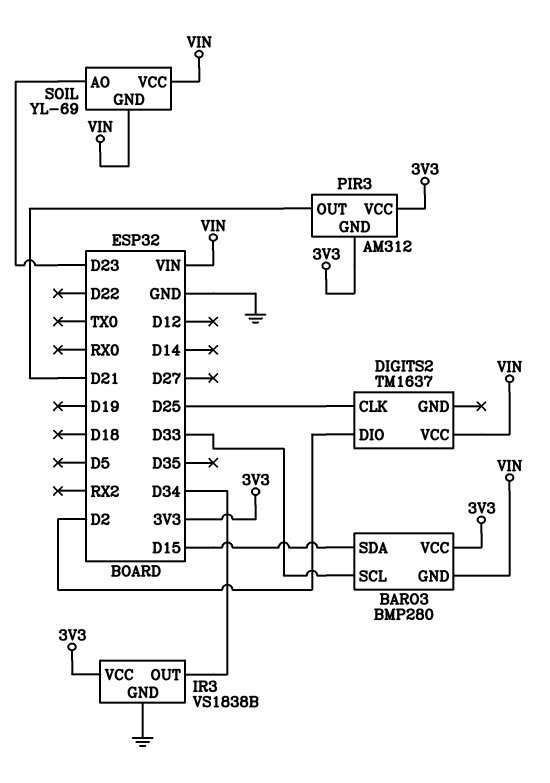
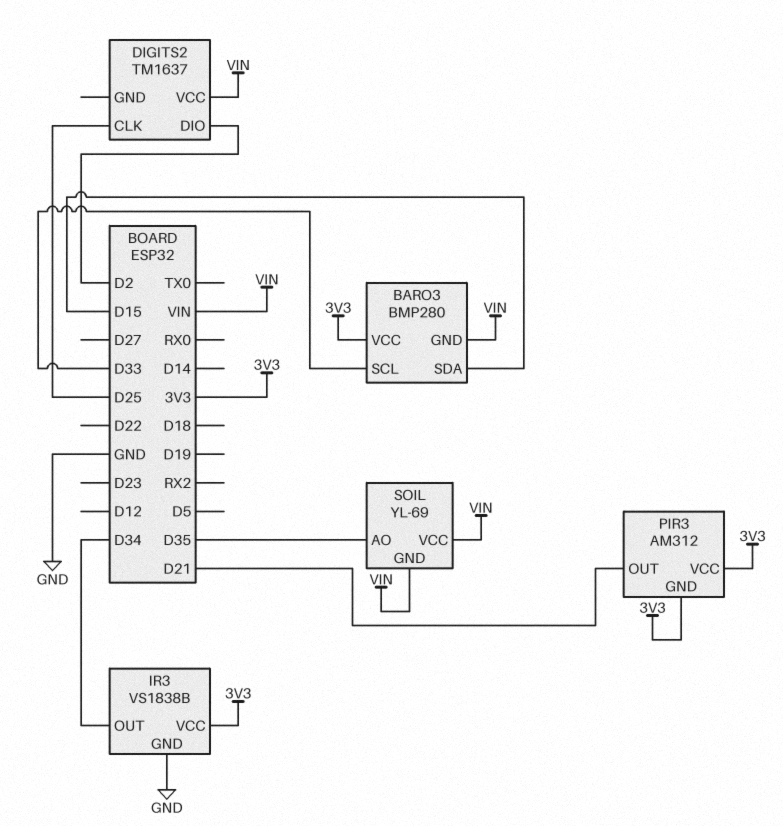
SOIL pin AO: D23 -> D35

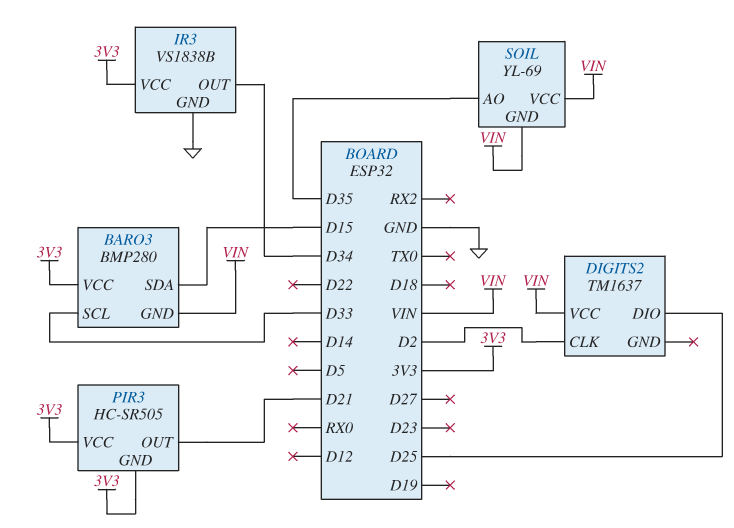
DIGITS2 pin CLK: D25 -> D2
DIGITS2 pin DIO: D2 -> D25
PIR3: AM312 -> HC-SR505

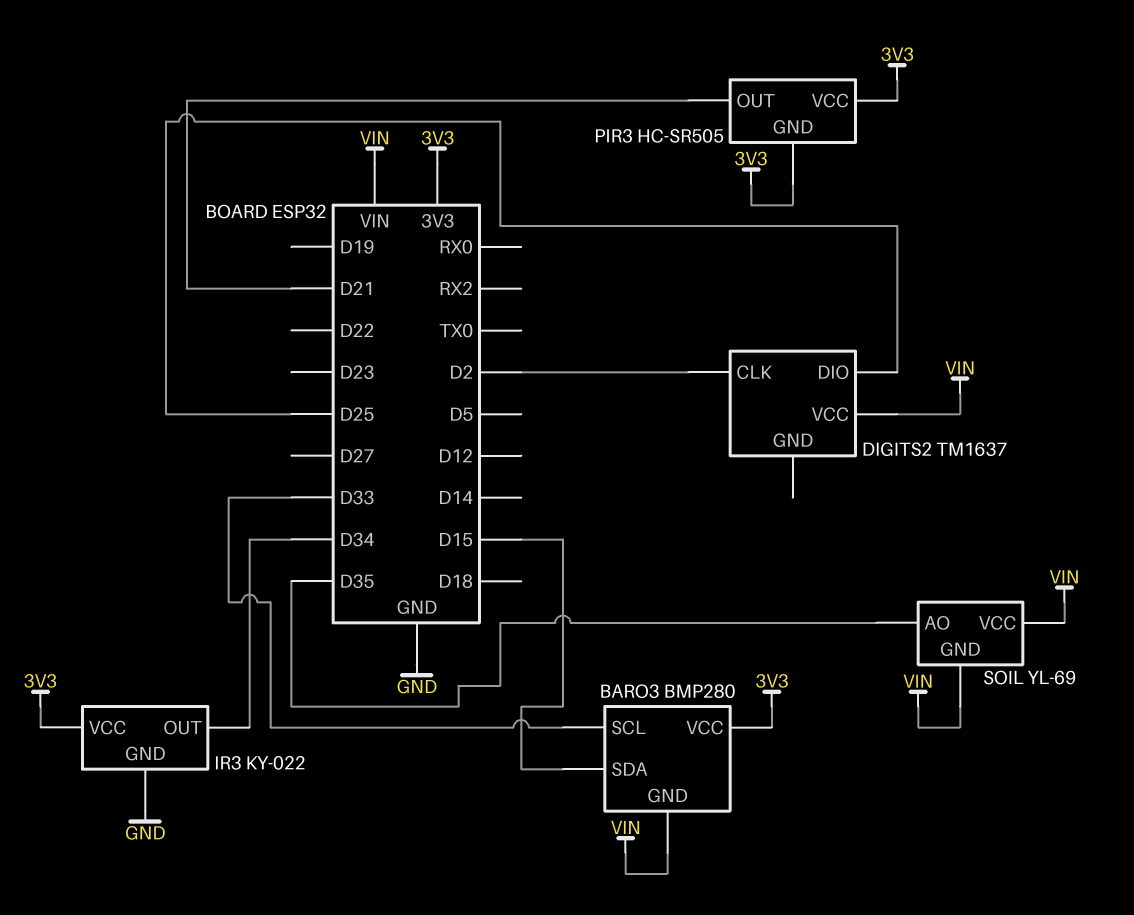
IR3: VS1838B -> KY-022

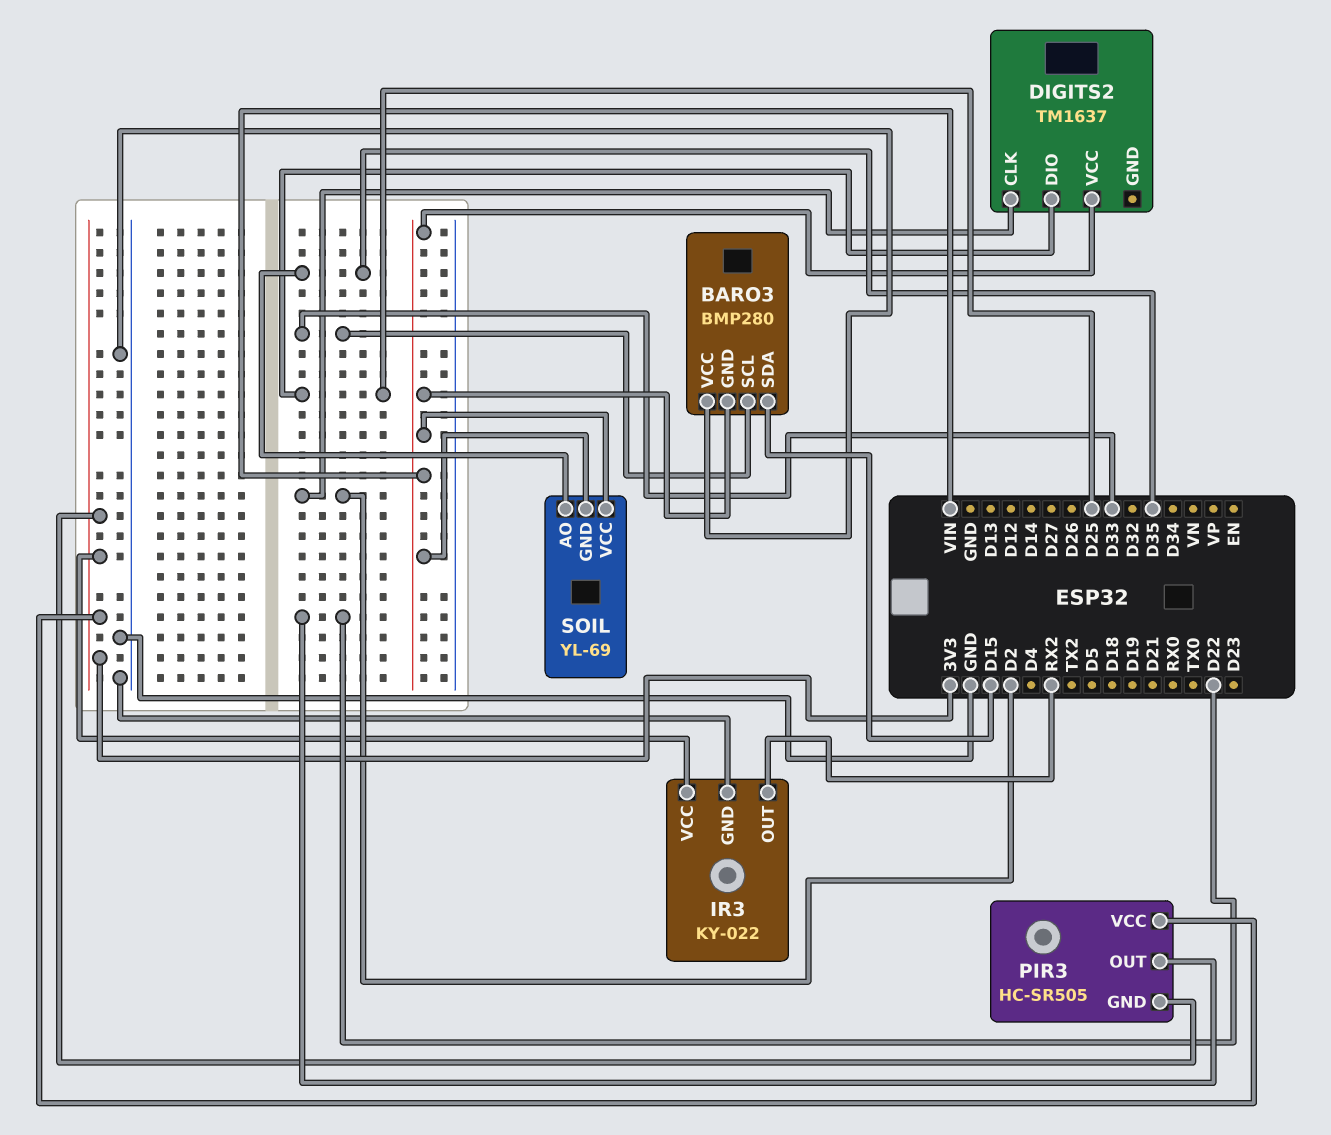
BARO3 pin VCC: 3V3 -> GND
IR3 pin OUT: D34 -> RX2
PIR3 pin OUT: D21 -> D22

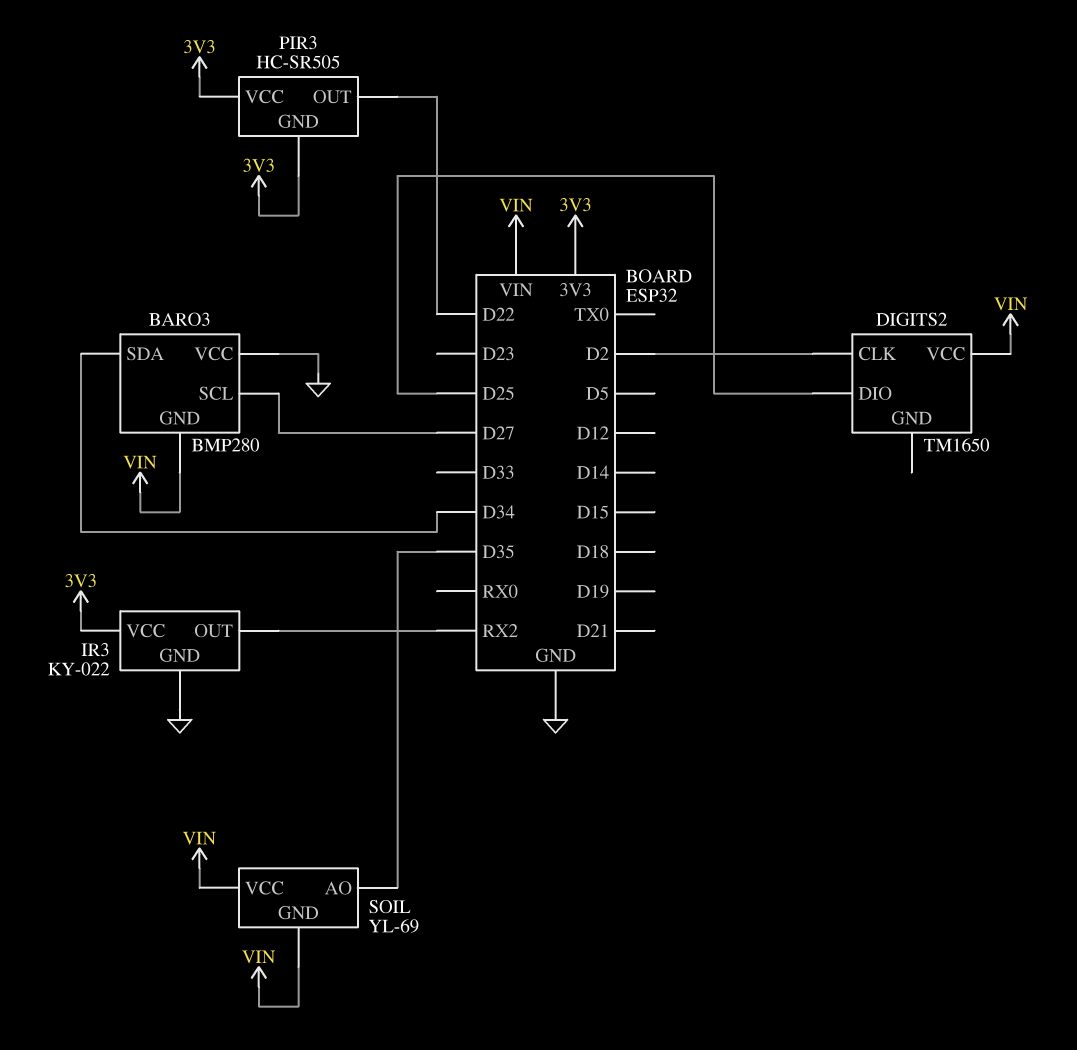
BARO3 pin SCL: D33 -> D27
BARO3 pin SDA: D15 -> D34
DIGITS2: TM1637 -> TM1650

